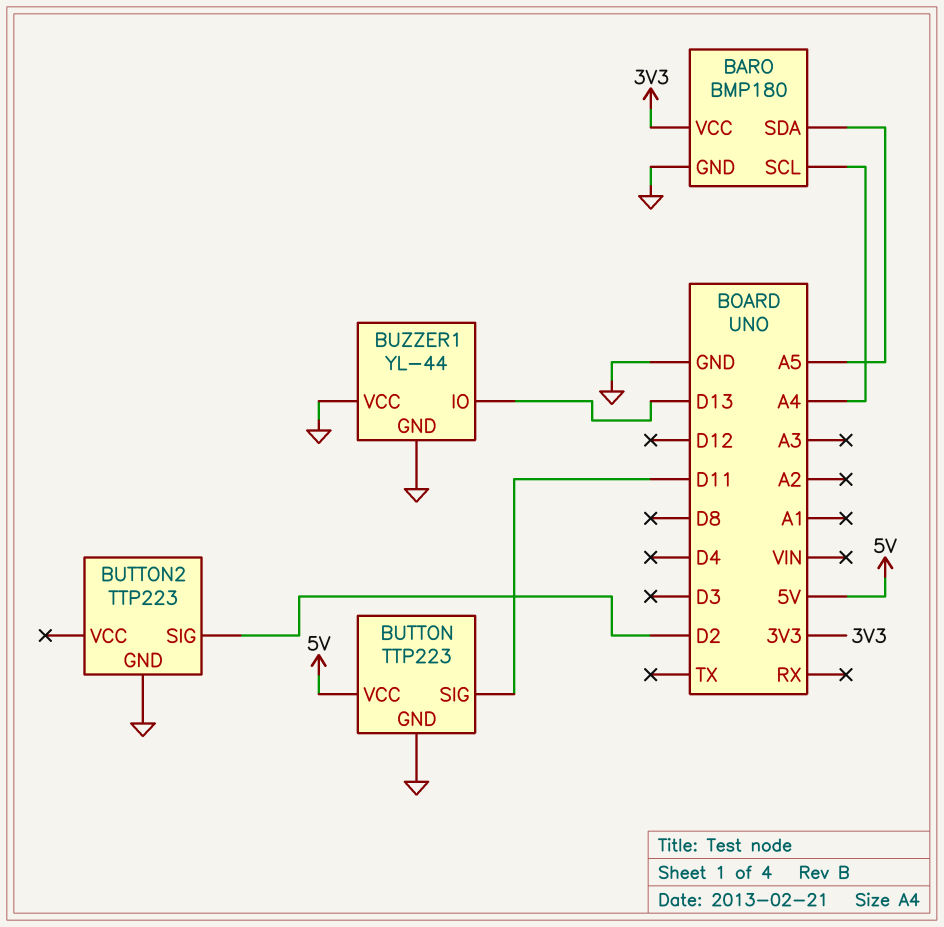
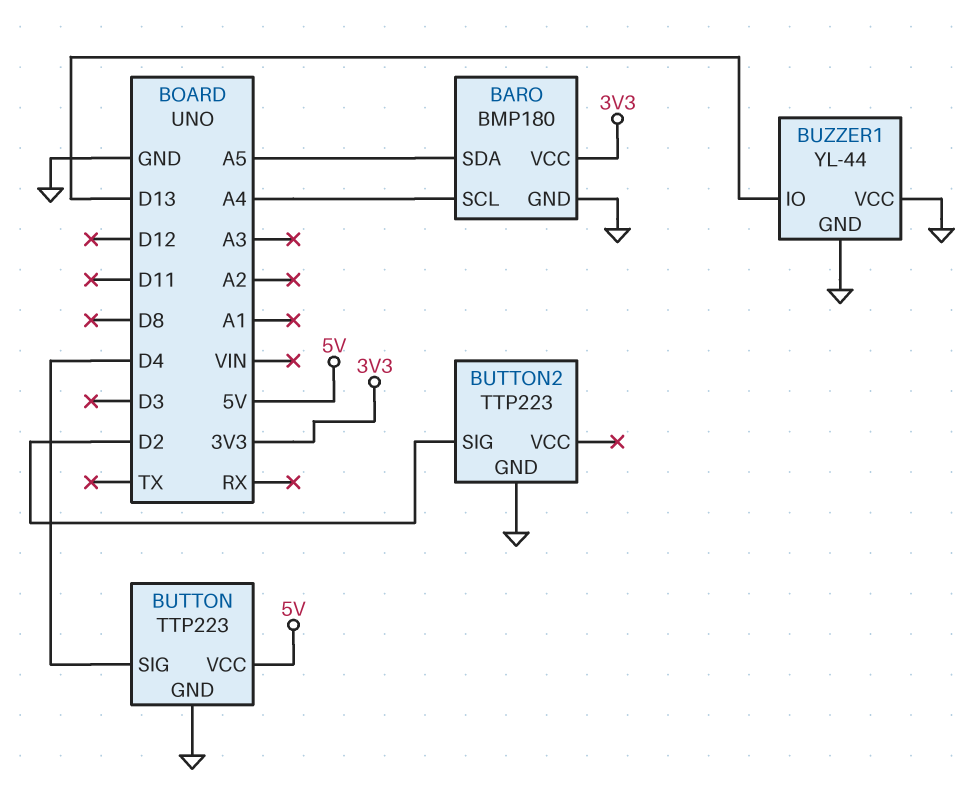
BUTTON pin SIG: D11 -> D4

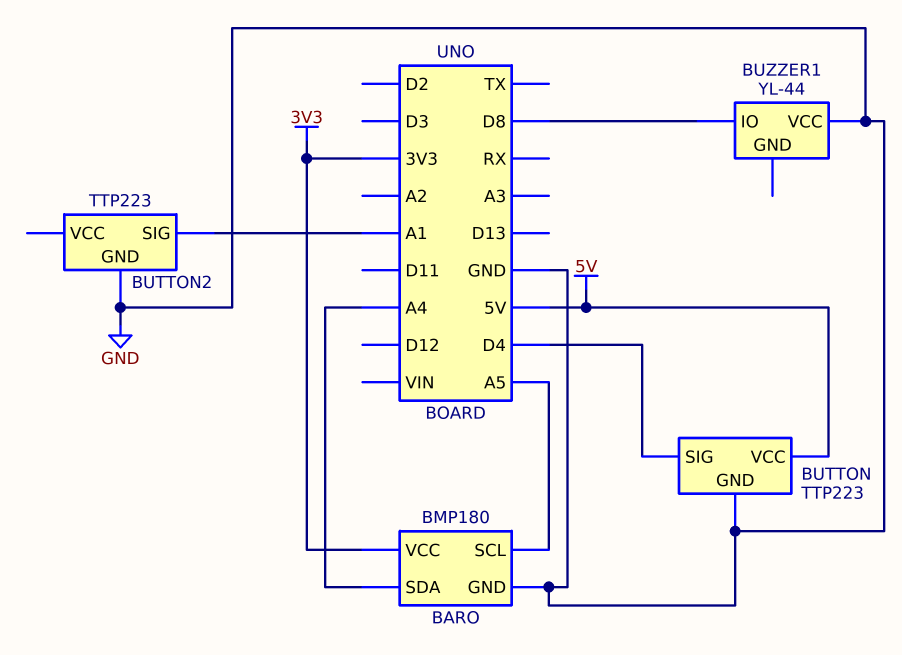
BARO pin SCL: A4 -> A5
BARO pin SDA: A5 -> A4
BUTTON2 pin SIG: D2 -> A1
BUZZER1 pin GND: GND -> none
BUZZER1 pin IO: D13 -> D8

